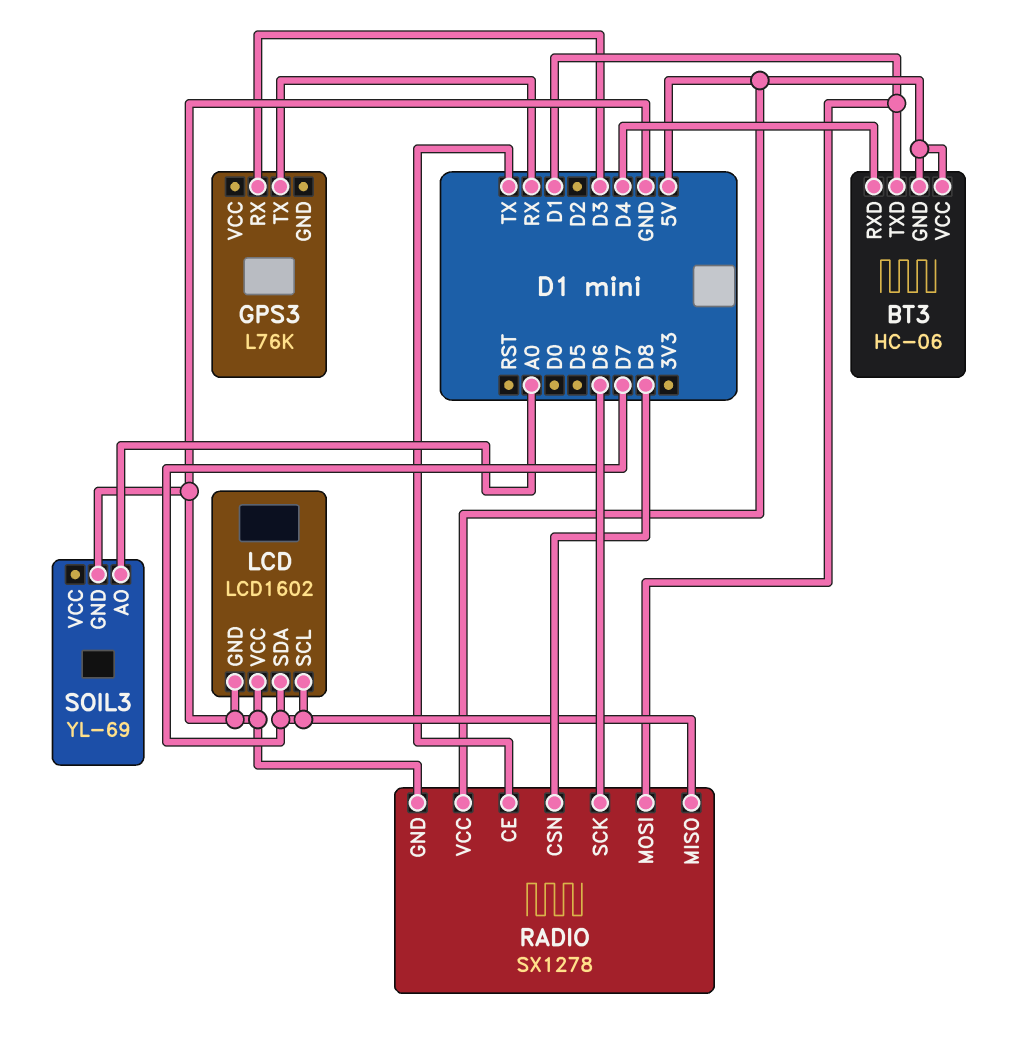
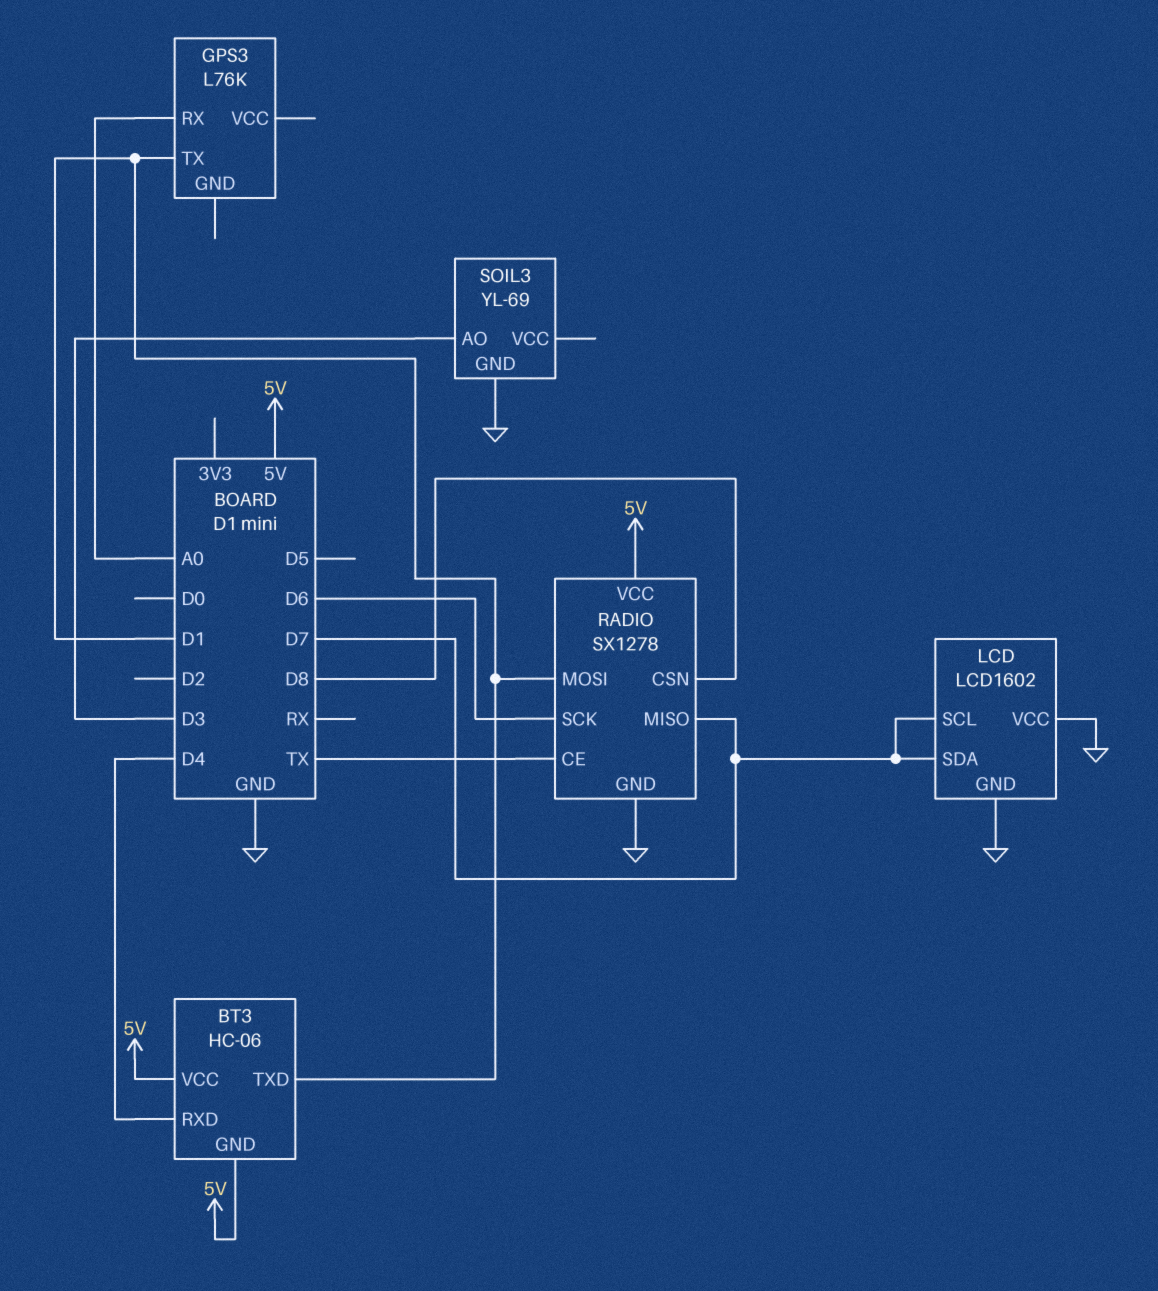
GPS3 pin RX: D3 -> A0
GPS3 pin TX: RX -> D1
SOIL3 pin AO: A0 -> D3

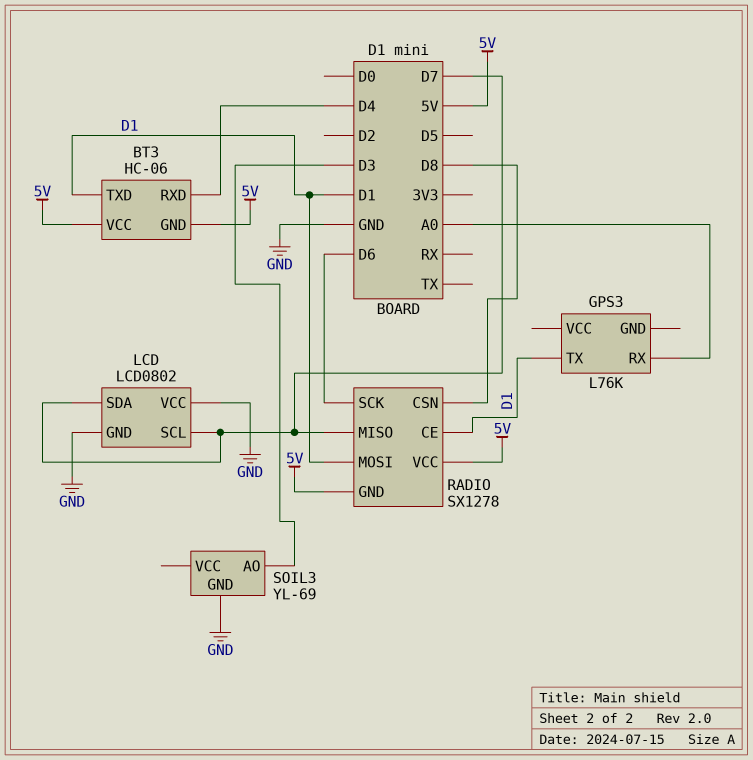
LCD: LCD1602 -> LCD0802
RADIO pin CE: TX -> D1
RADIO pin GND: GND -> 5V

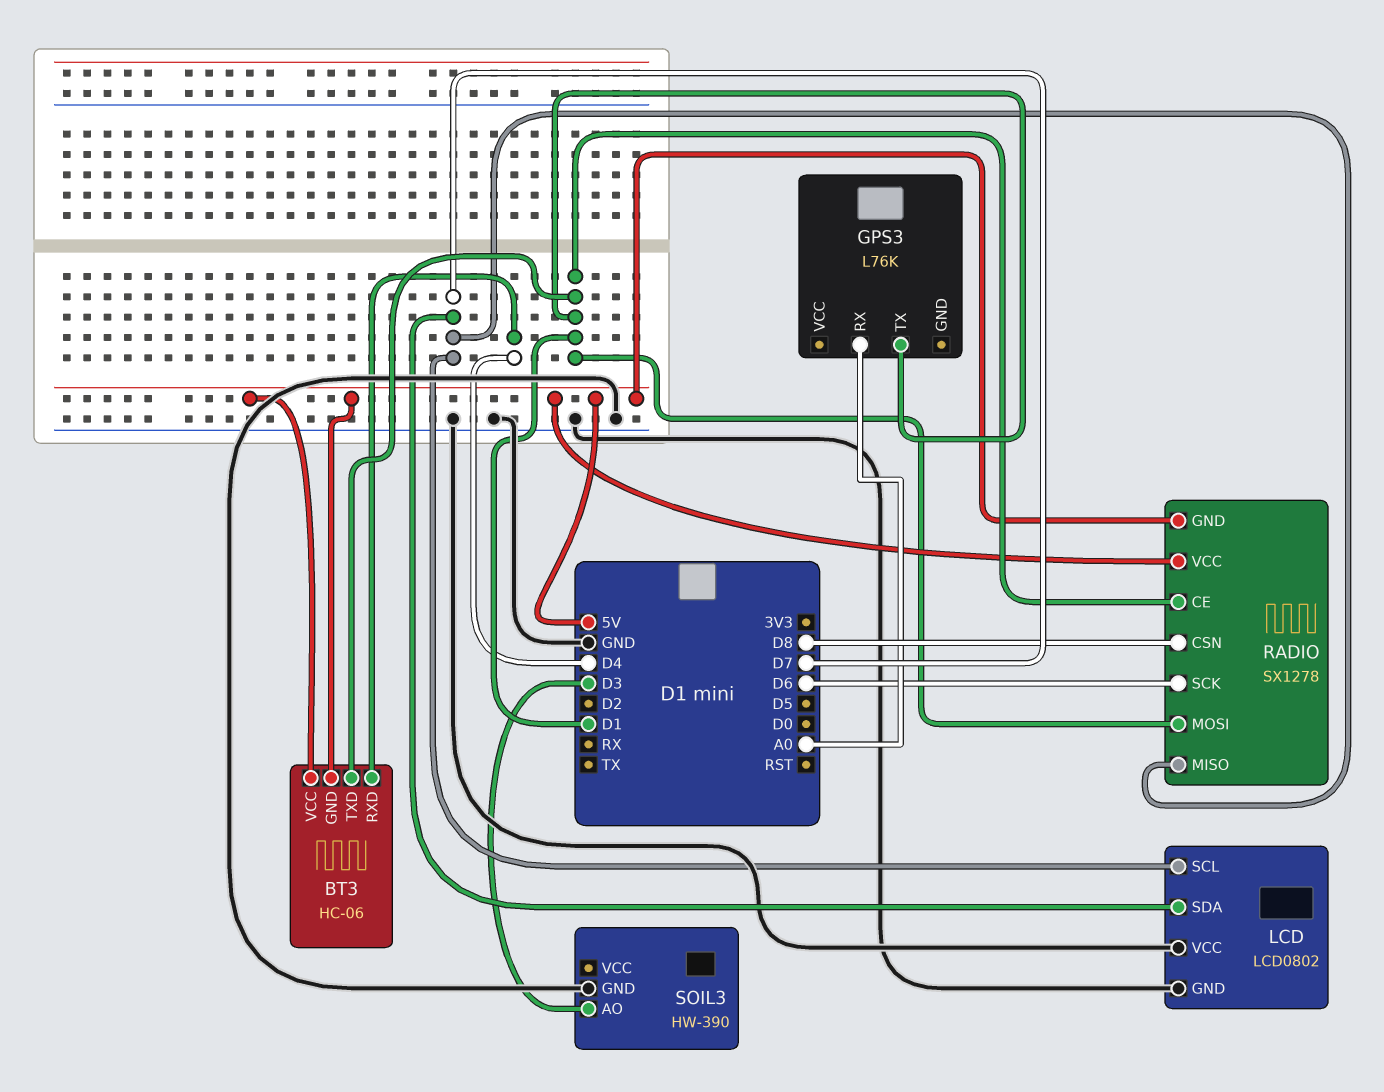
SOIL3: YL-69 -> HW-390

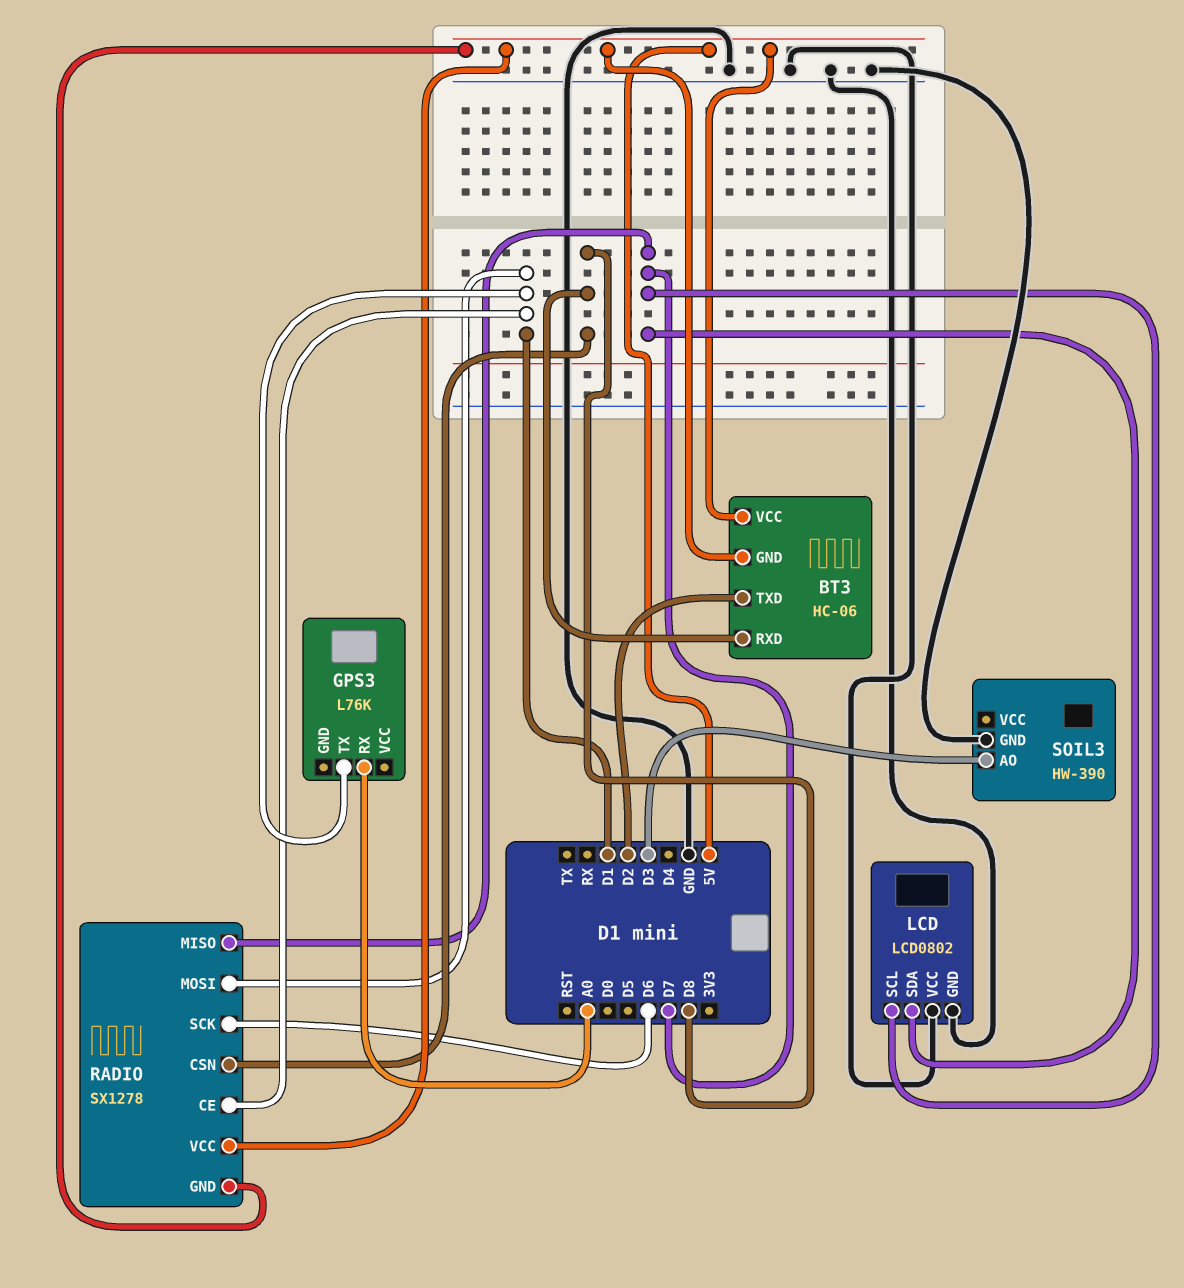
BT3 pin RXD: D4 -> D8
BT3 pin TXD: D1 -> D2

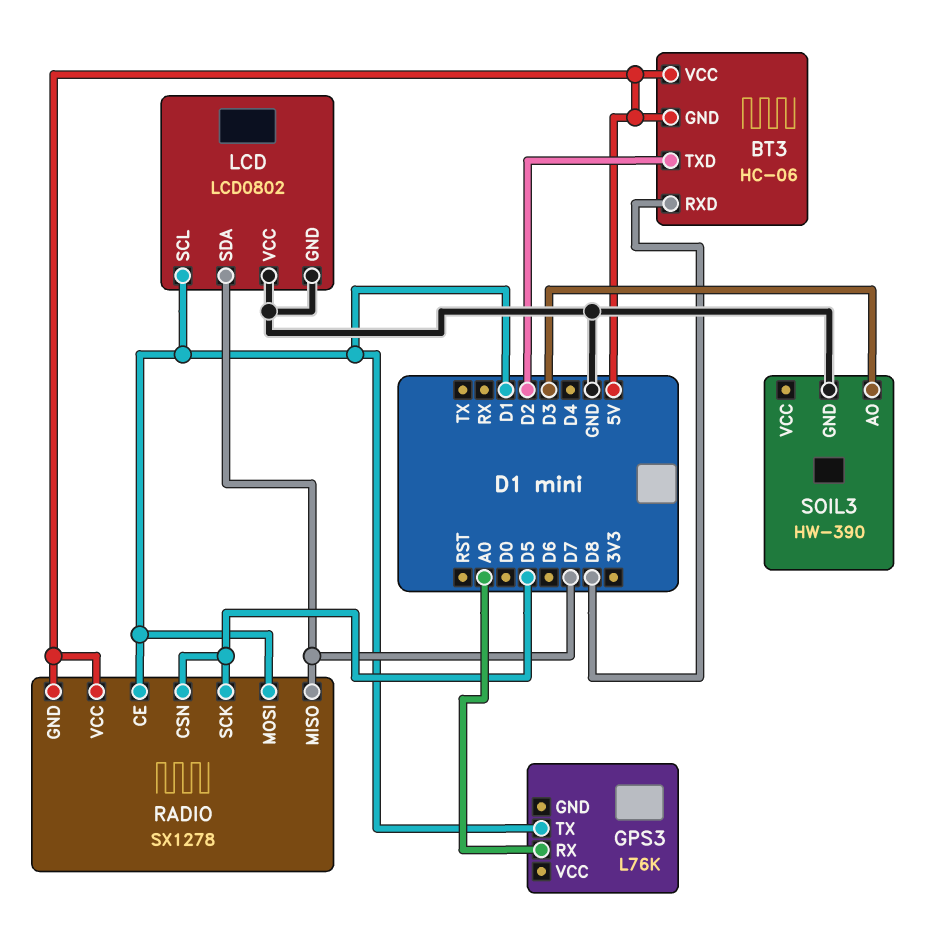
LCD pin SCL: D7 -> D1
RADIO pin CSN: D8 -> D5
RADIO pin SCK: D6 -> D5

